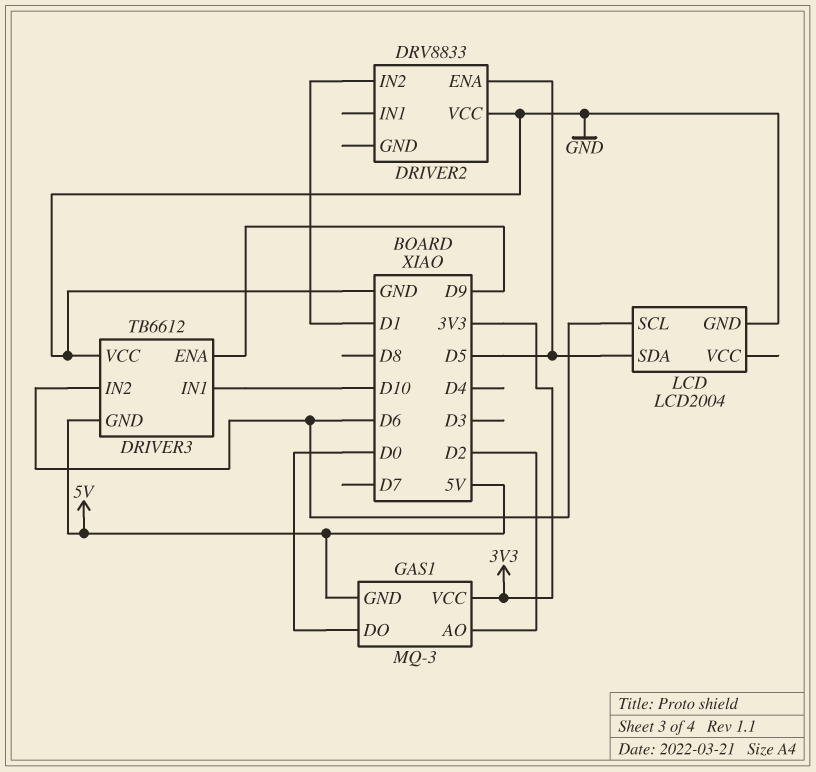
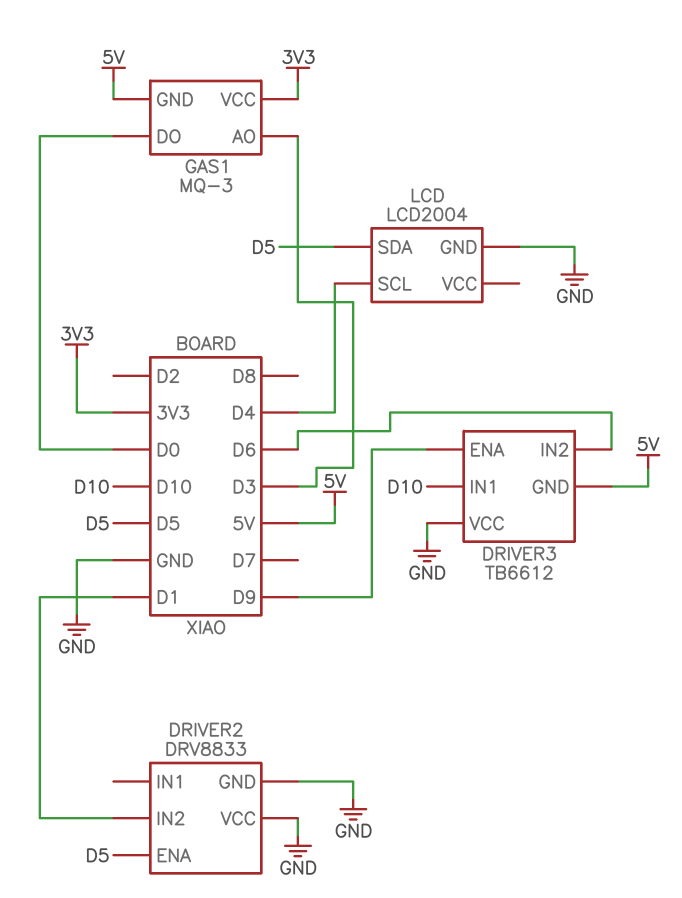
DRIVER2 pin GND: none -> GND
GAS1 pin AO: D2 -> D3
LCD pin SCL: D6 -> D4

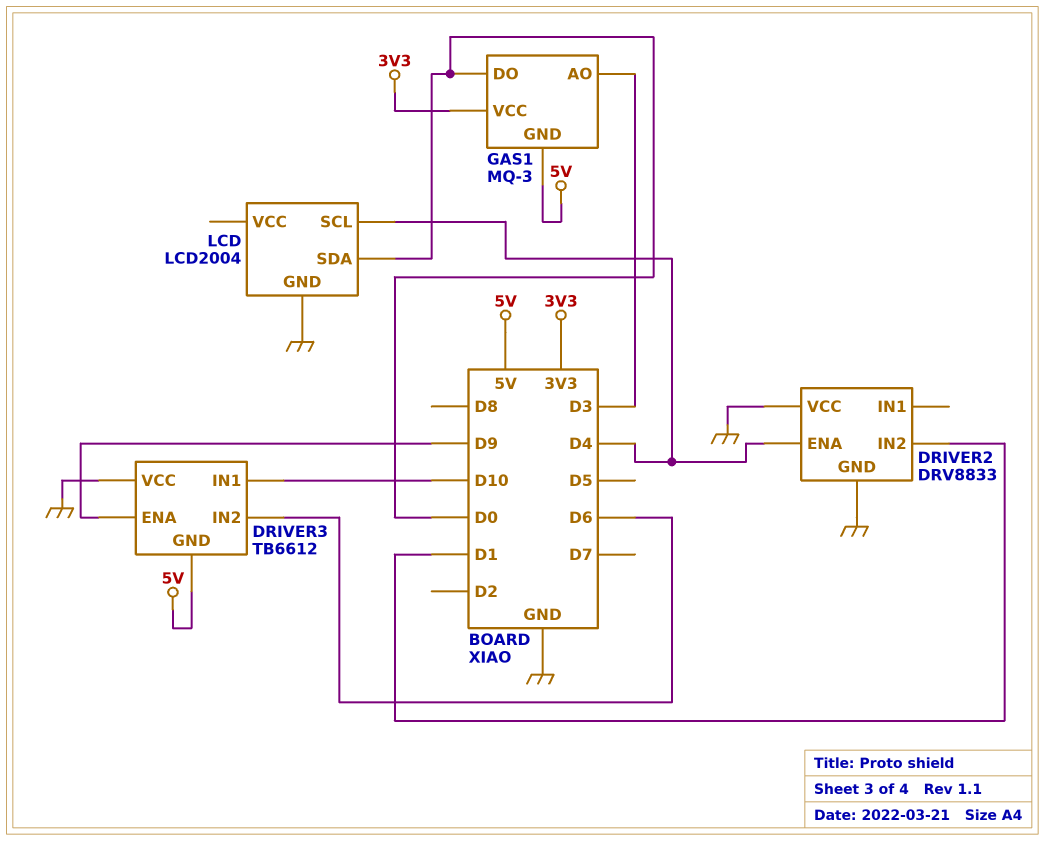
DRIVER2 pin ENA: D5 -> D4
LCD pin SDA: D5 -> D0

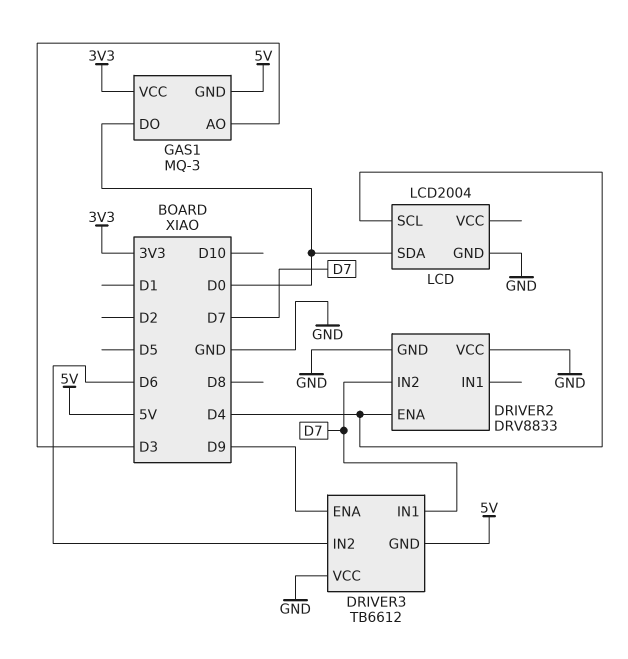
DRIVER2 pin IN2: D1 -> D7
DRIVER3 pin IN1: D10 -> D7

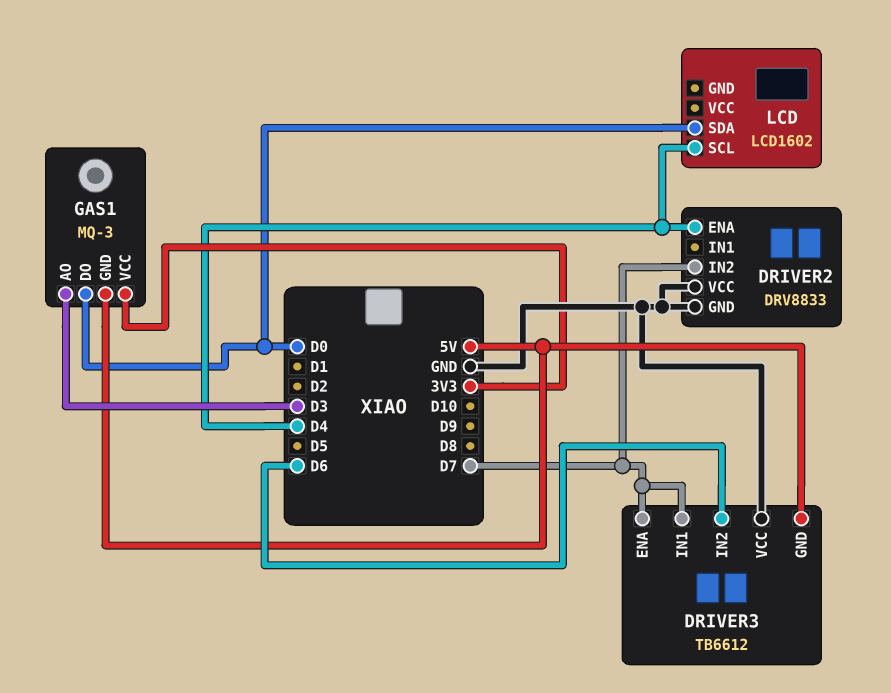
DRIVER3 pin ENA: D9 -> D7
LCD: LCD2004 -> LCD1602
LCD pin GND: GND -> none

